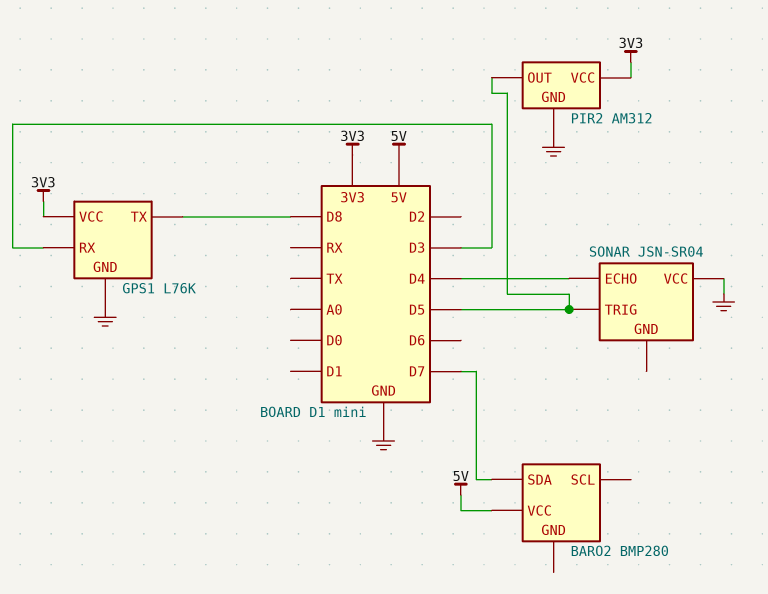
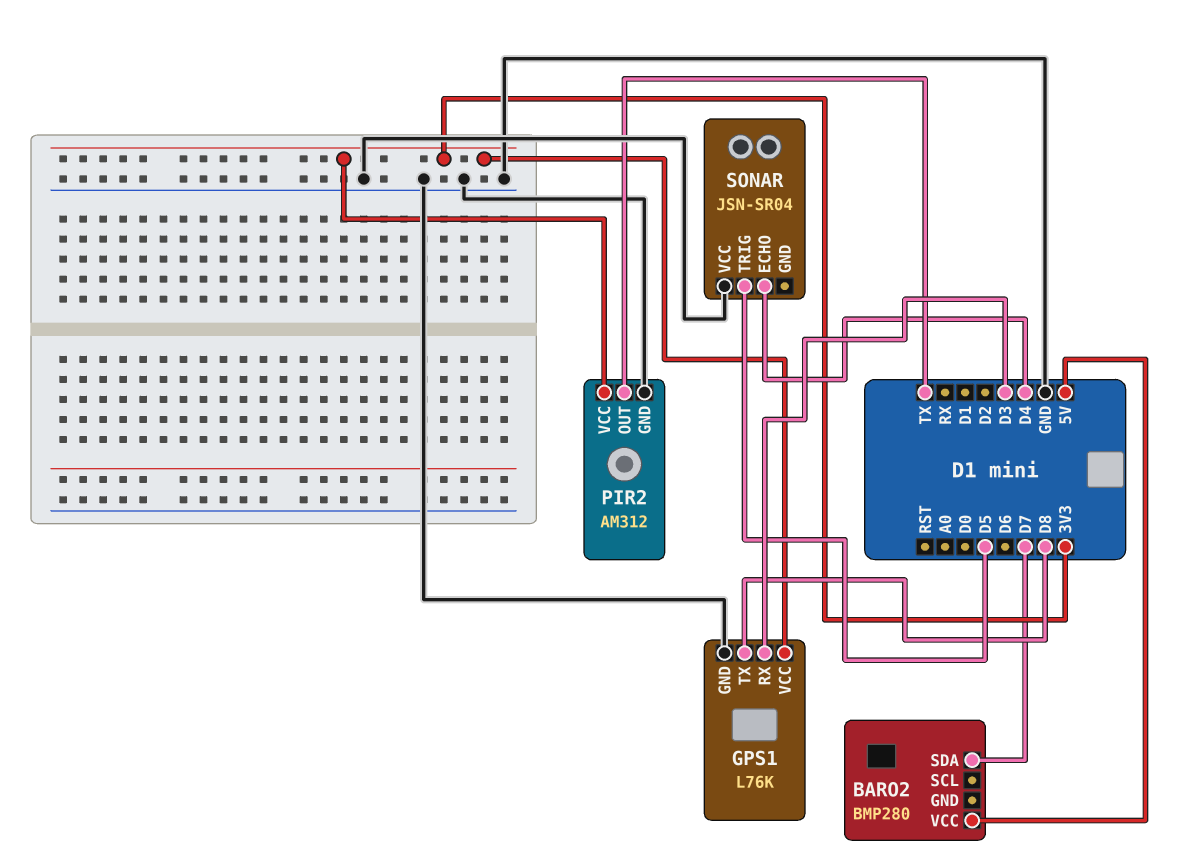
PIR2 pin OUT: D5 -> TX

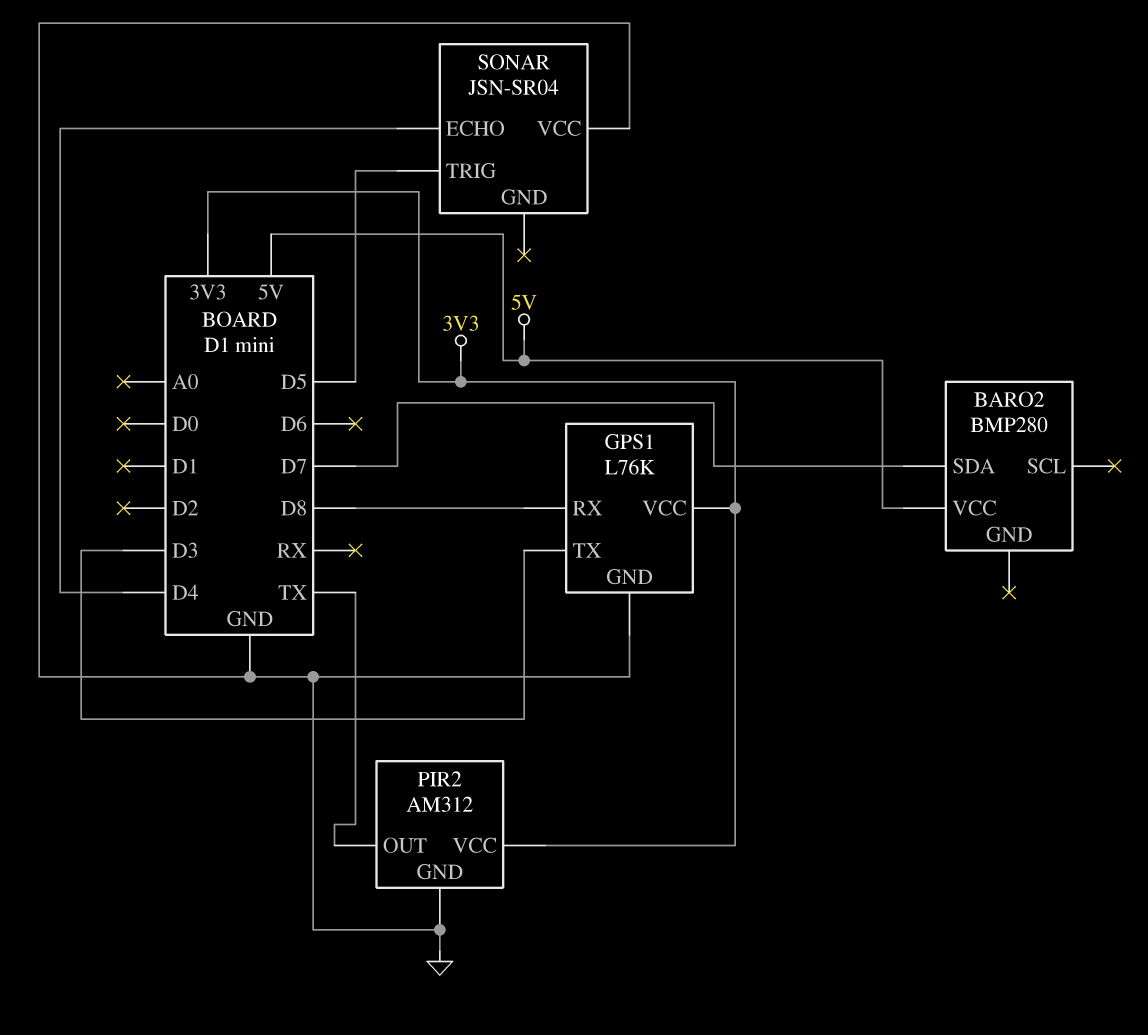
GPS1 pin RX: D3 -> D8
GPS1 pin TX: D8 -> D3

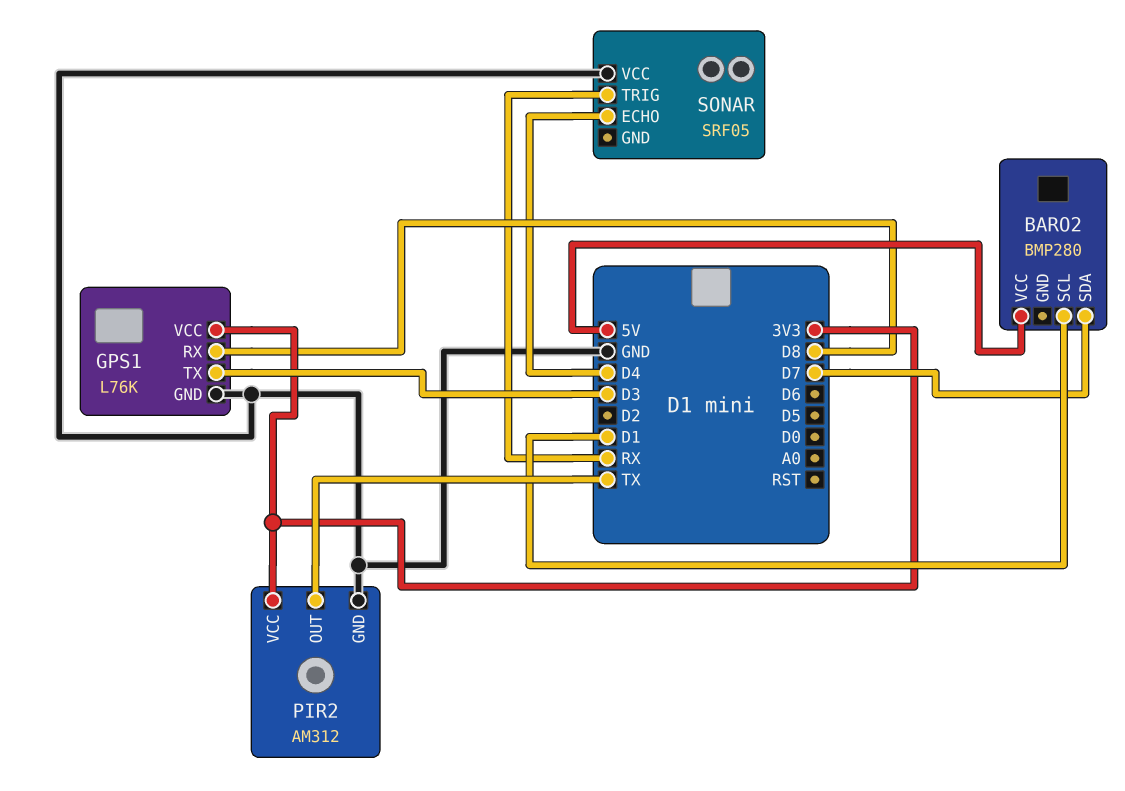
BARO2 pin SCL: none -> D1
SONAR: JSN-SR04 -> SRF05
SONAR pin TRIG: D5 -> RX

